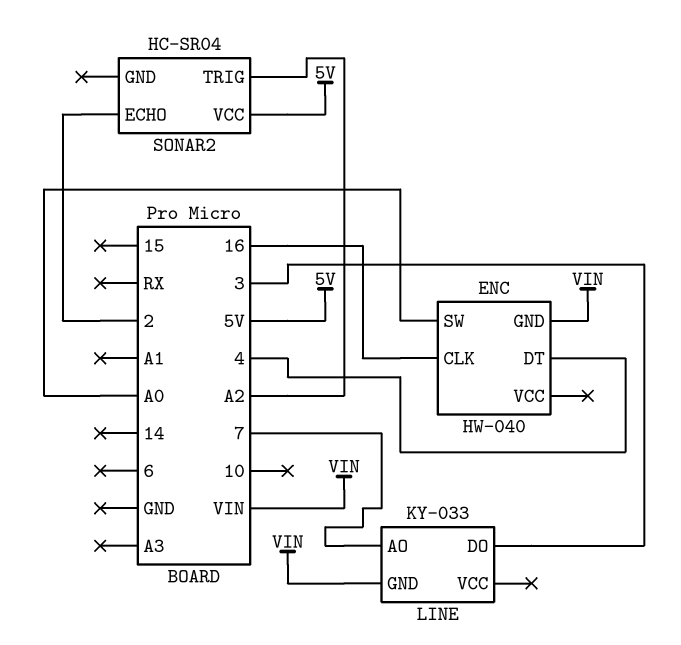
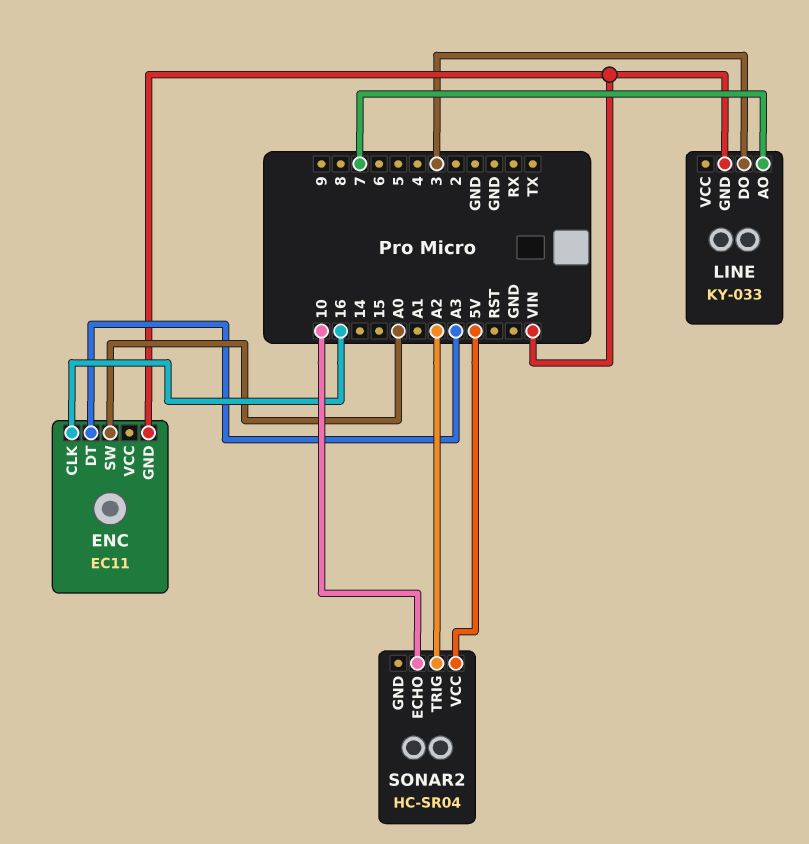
ENC: HW-040 -> EC11
ENC pin DT: 4 -> A3
SONAR2 pin ECHO: 2 -> 10

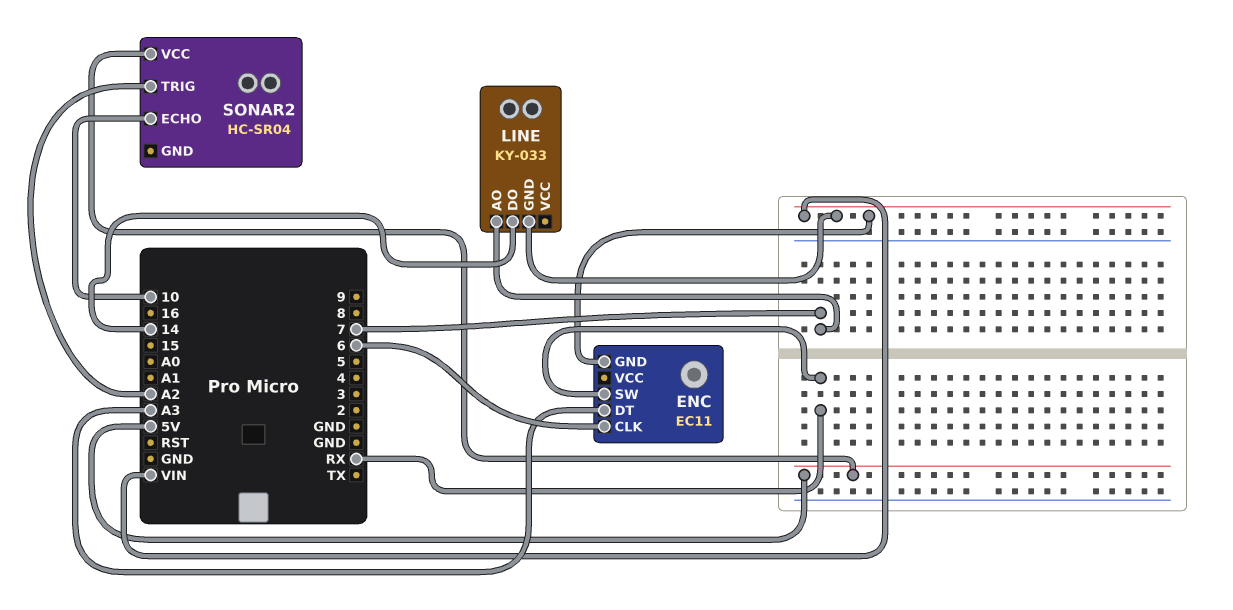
ENC pin CLK: 16 -> 6
ENC pin SW: A0 -> RX
LINE pin DO: 3 -> 14

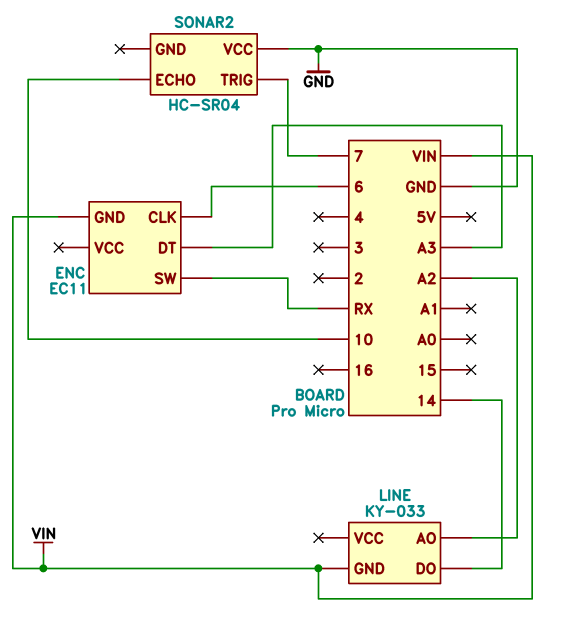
LINE pin AO: 7 -> A2
SONAR2 pin TRIG: A2 -> 7
SONAR2 pin VCC: 5V -> GND

